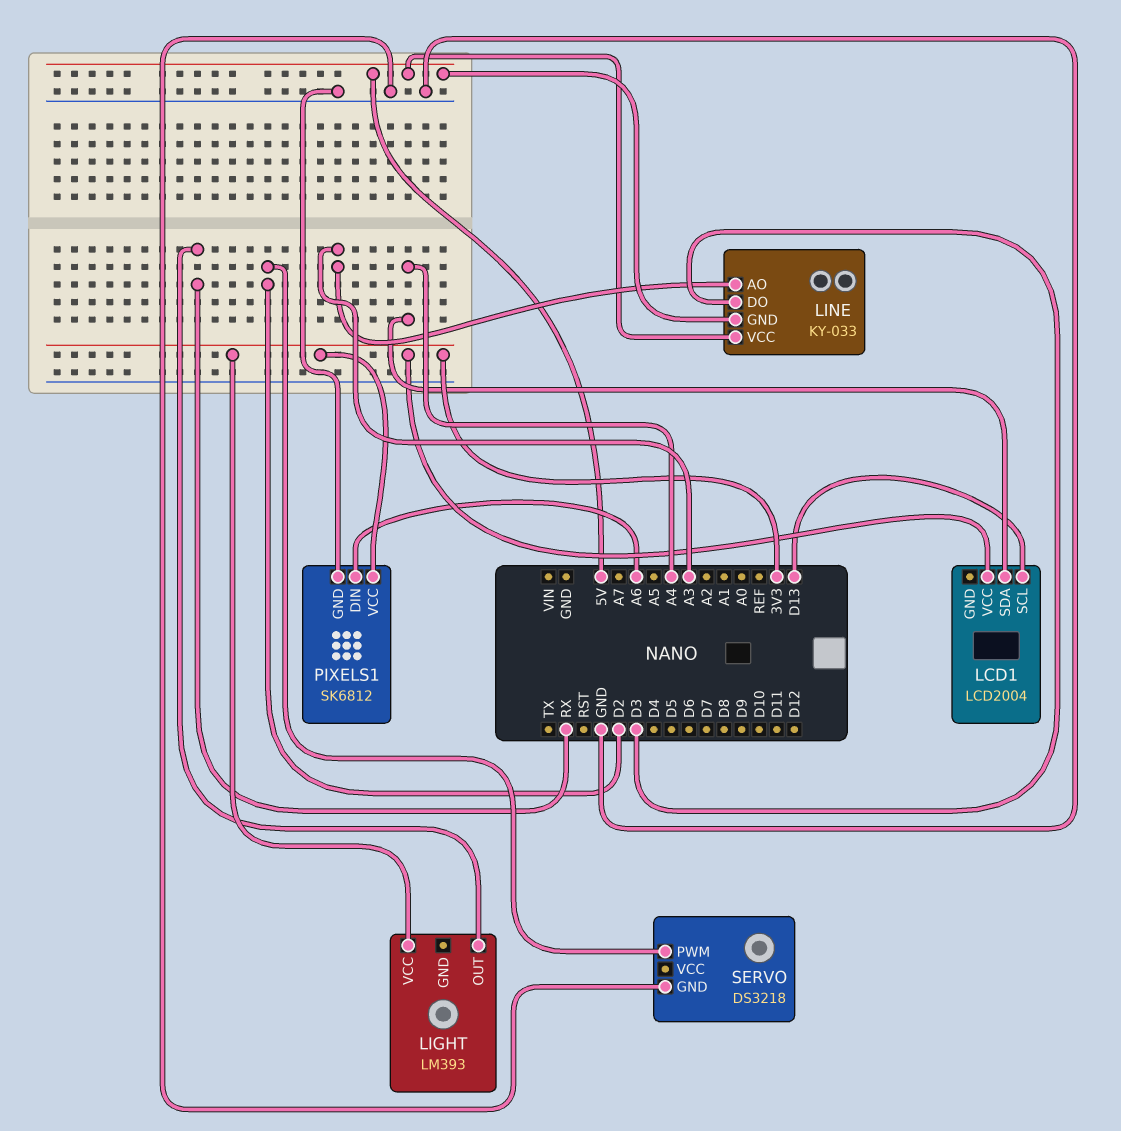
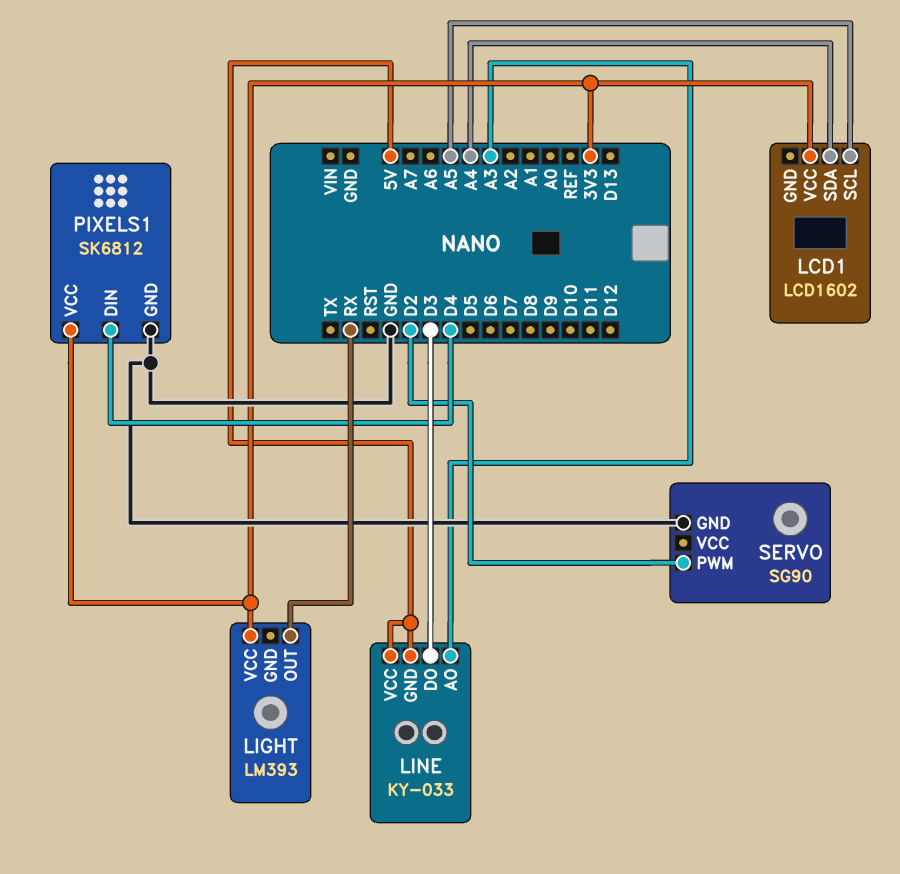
LCD1: LCD2004 -> LCD1602
LCD1 pin SCL: D13 -> A5
PIXELS1 pin DIN: A6 -> D4
SERVO: DS3218 -> SG90

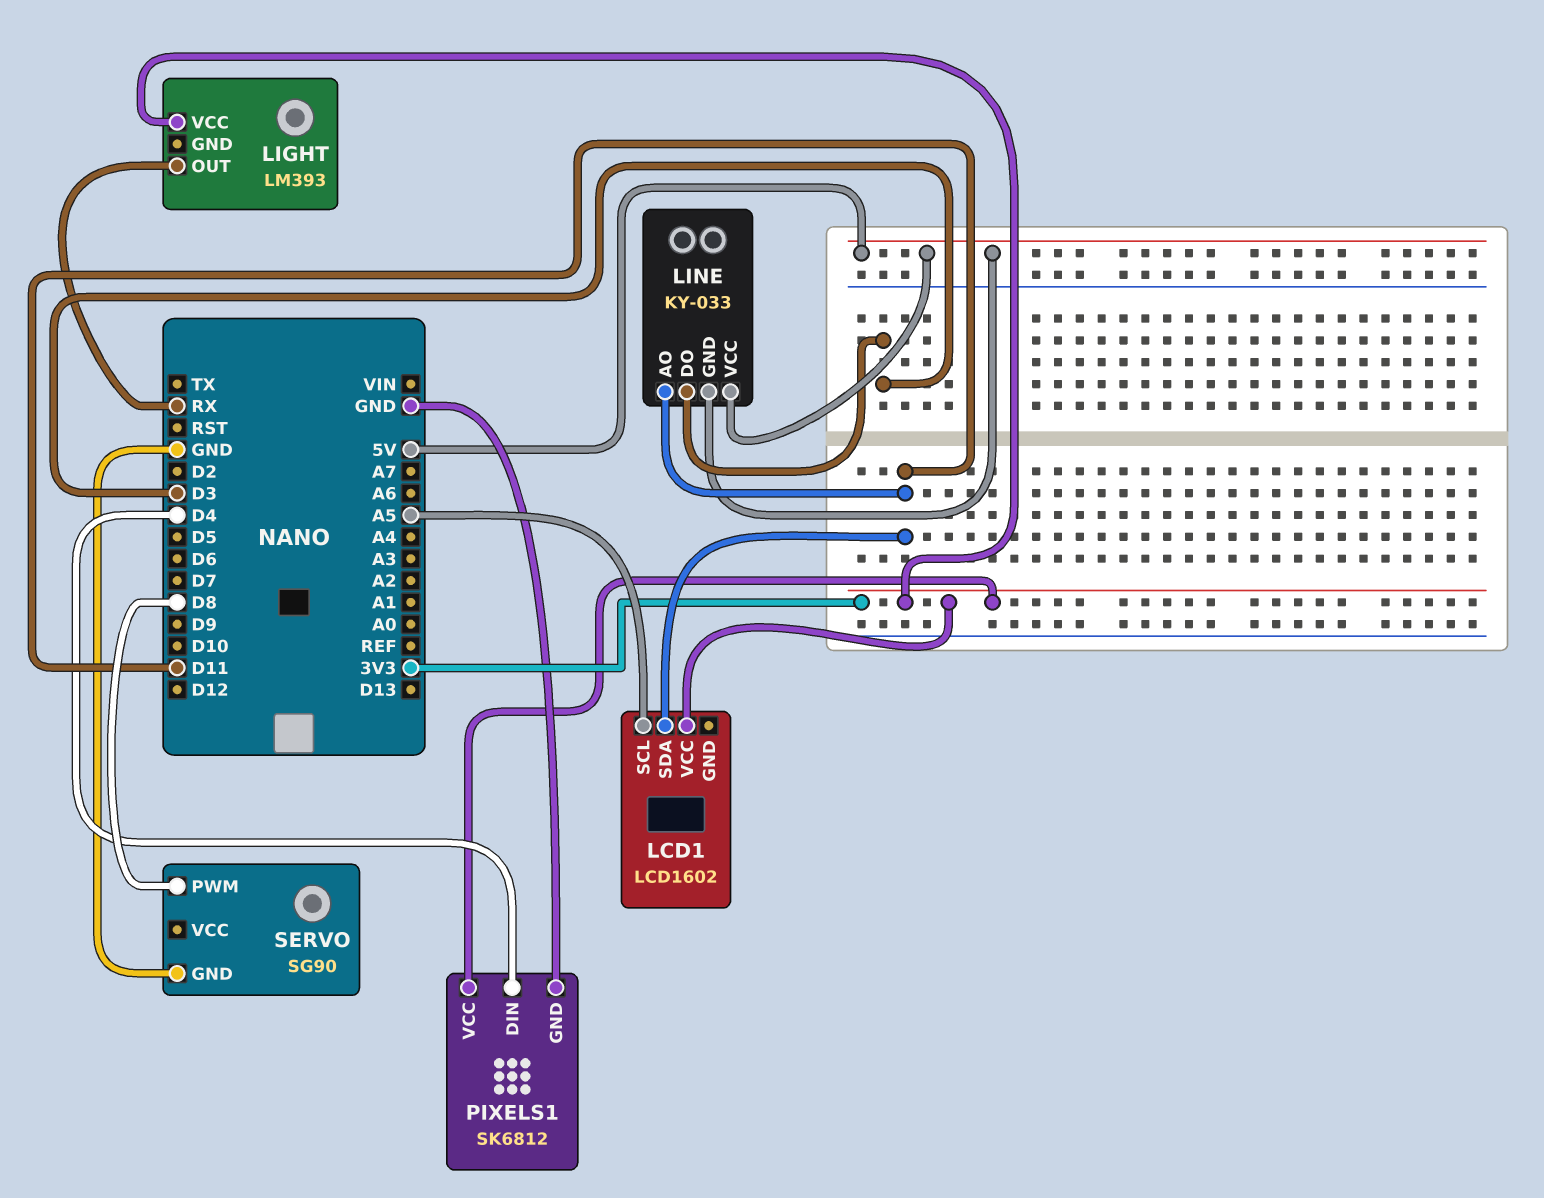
LCD1 pin SDA: A4 -> D11
LINE pin AO: A3 -> D11
SERVO pin PWM: D2 -> D8

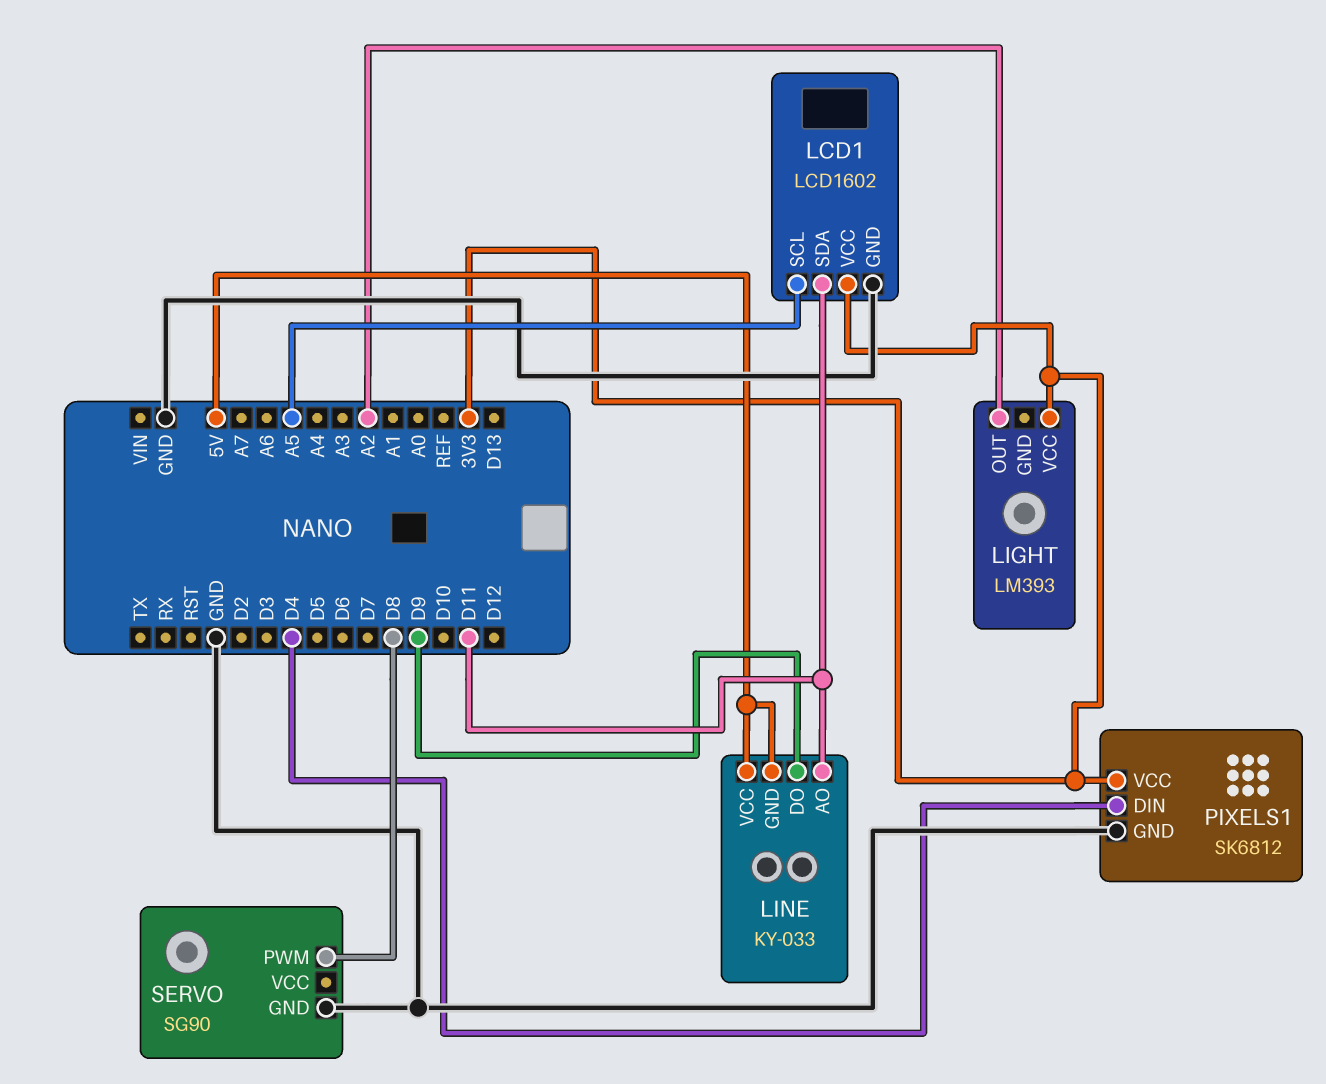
LCD1 pin GND: none -> GND
LIGHT pin OUT: RX -> A2
LINE pin DO: D3 -> D9

